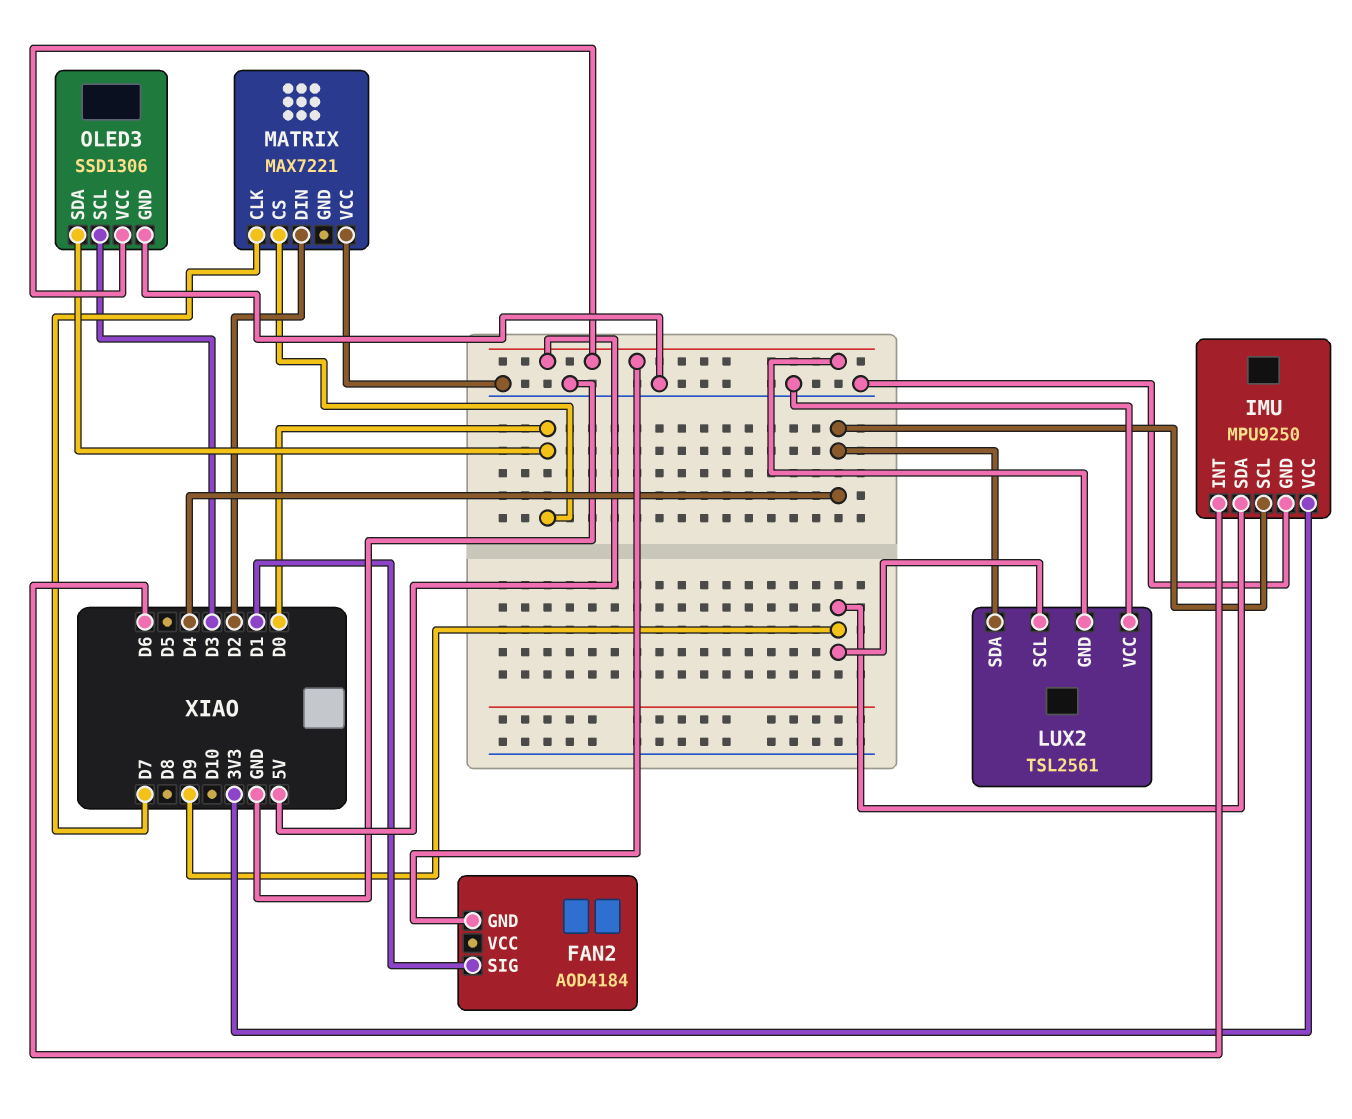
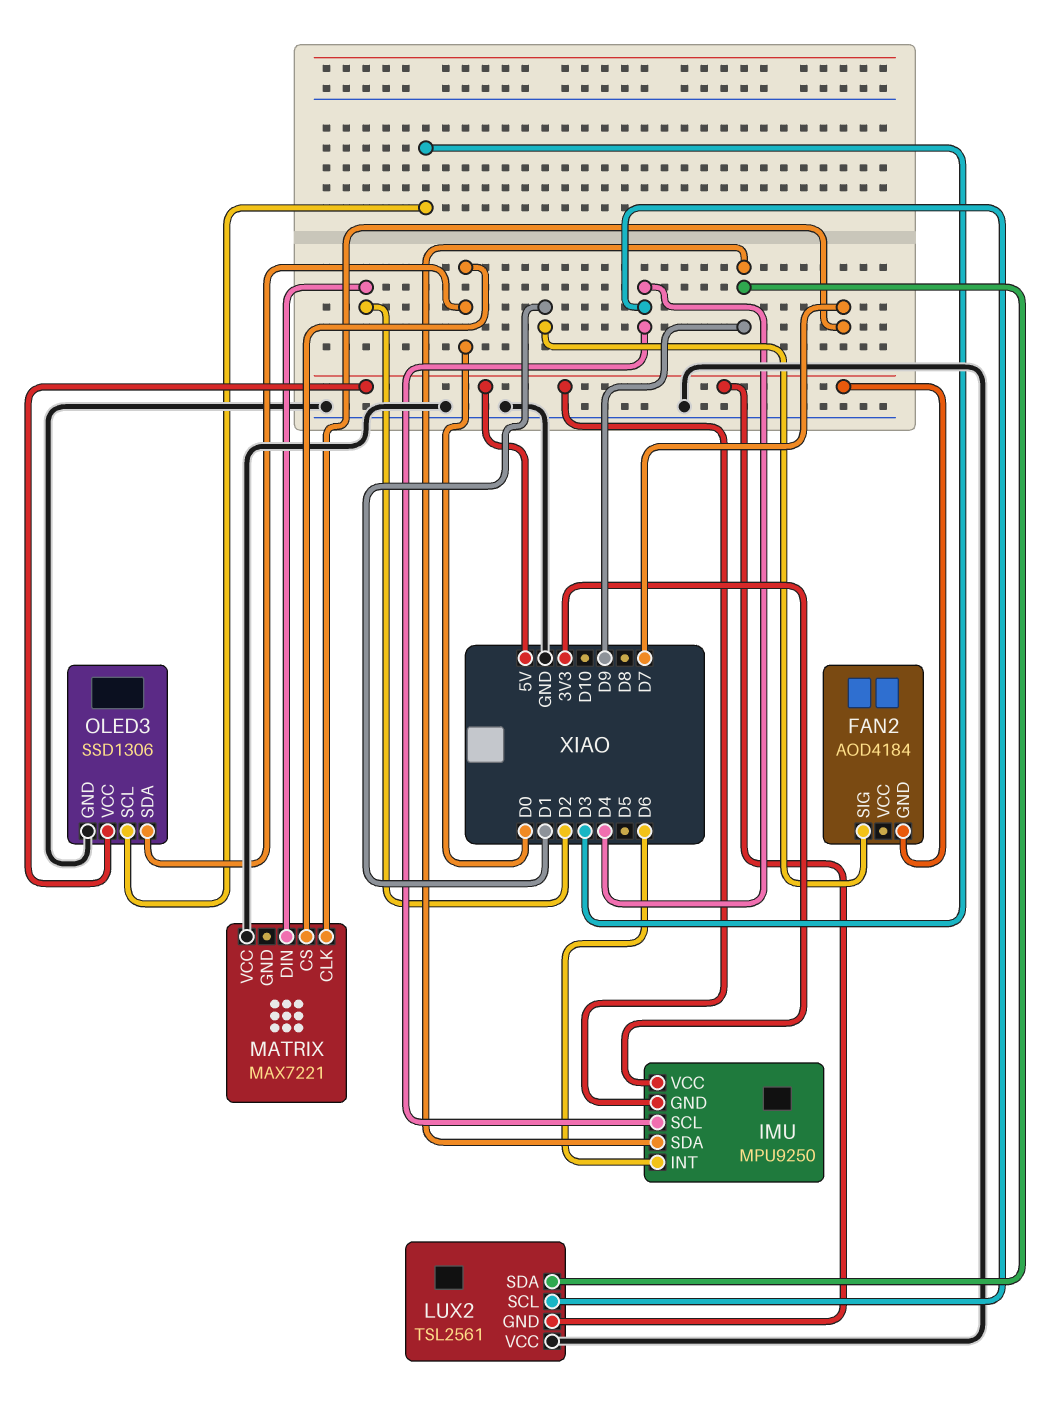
IMU pin GND: GND -> 5V
LUX2 pin SCL: D9 -> D4
LUX2 pin SDA: D4 -> D9

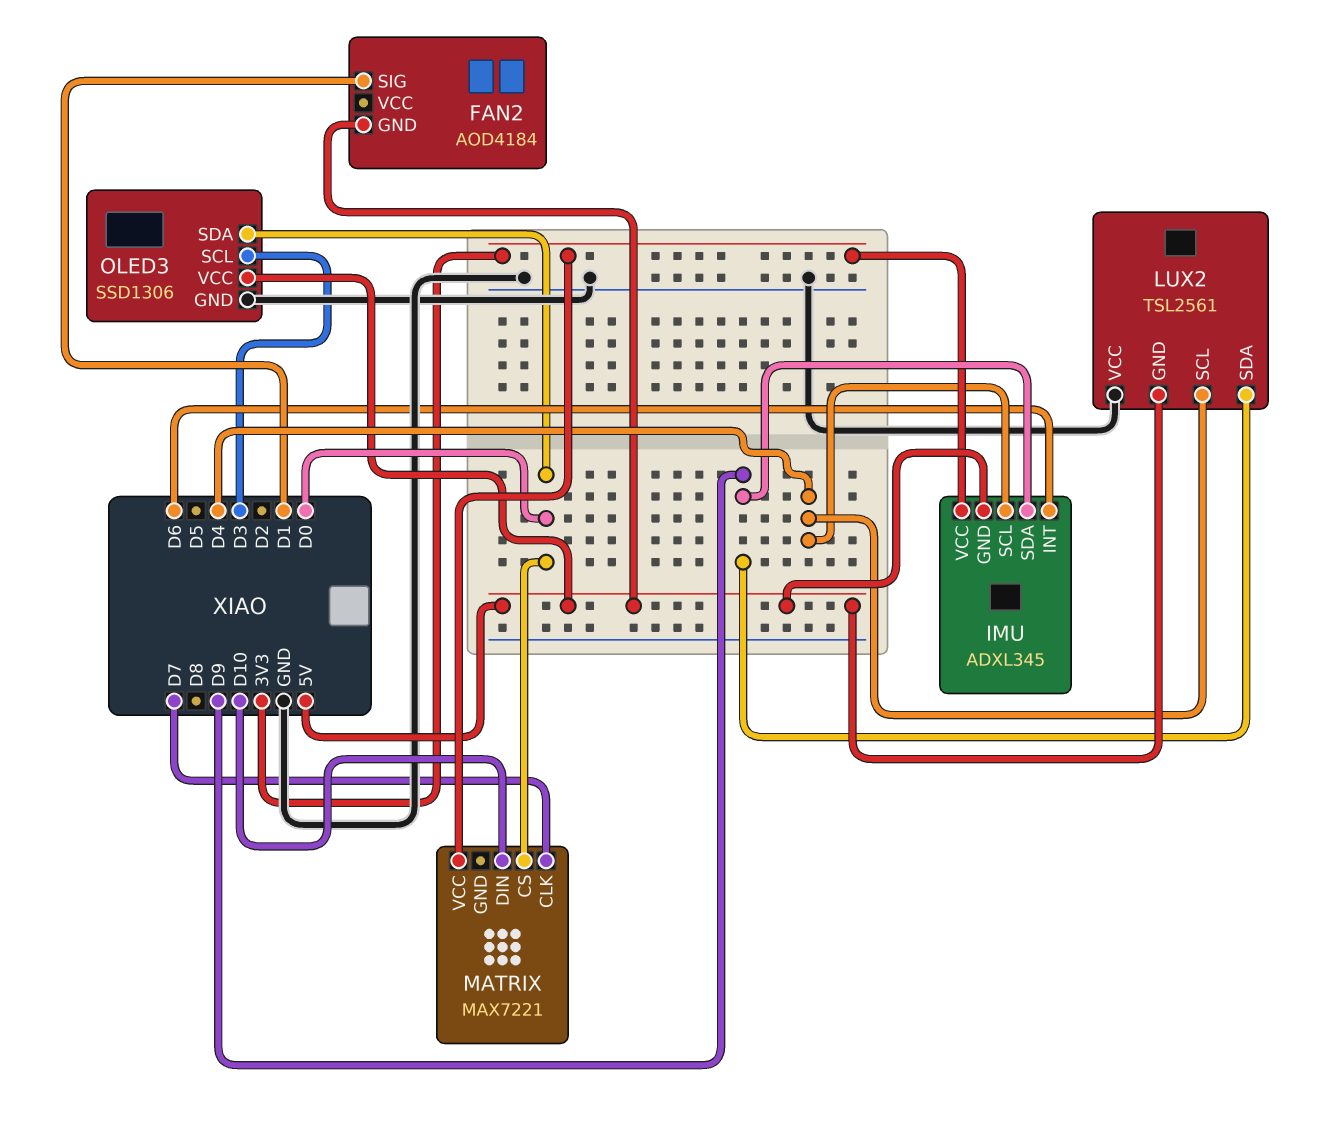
IMU: MPU9250 -> ADXL345
MATRIX pin DIN: D2 -> D10
MATRIX pin VCC: GND -> 3V3

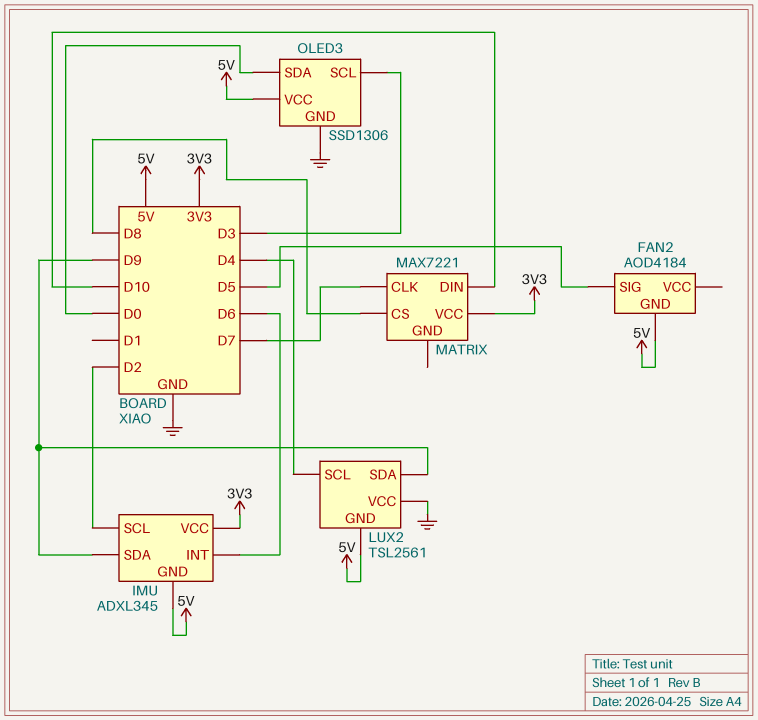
FAN2 pin SIG: D1 -> D5
IMU pin SCL: D4 -> D2
MATRIX pin CS: D0 -> D8

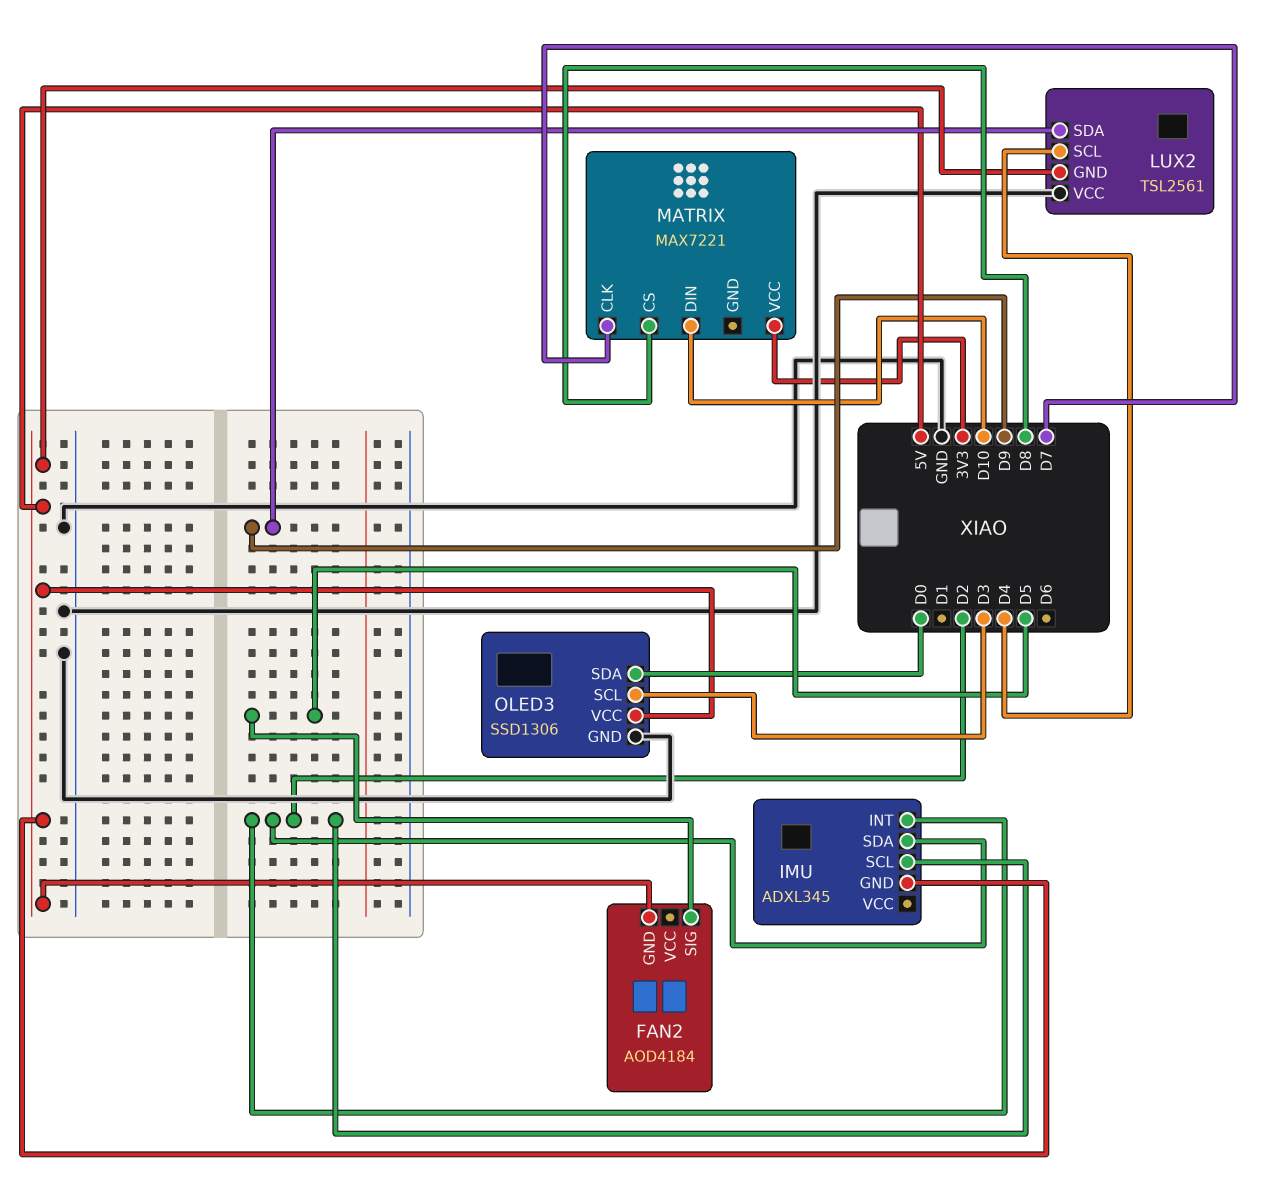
IMU pin INT: D6 -> D2
IMU pin SDA: D9 -> D2
IMU pin VCC: 3V3 -> none

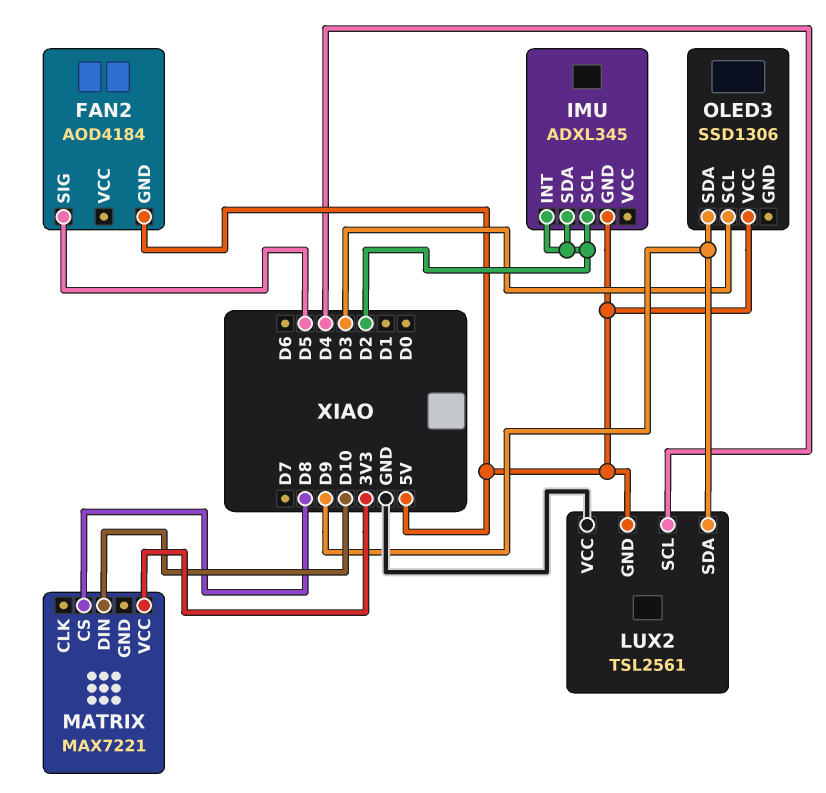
MATRIX pin CLK: D7 -> none
OLED3 pin GND: GND -> none
OLED3 pin SDA: D0 -> D9

